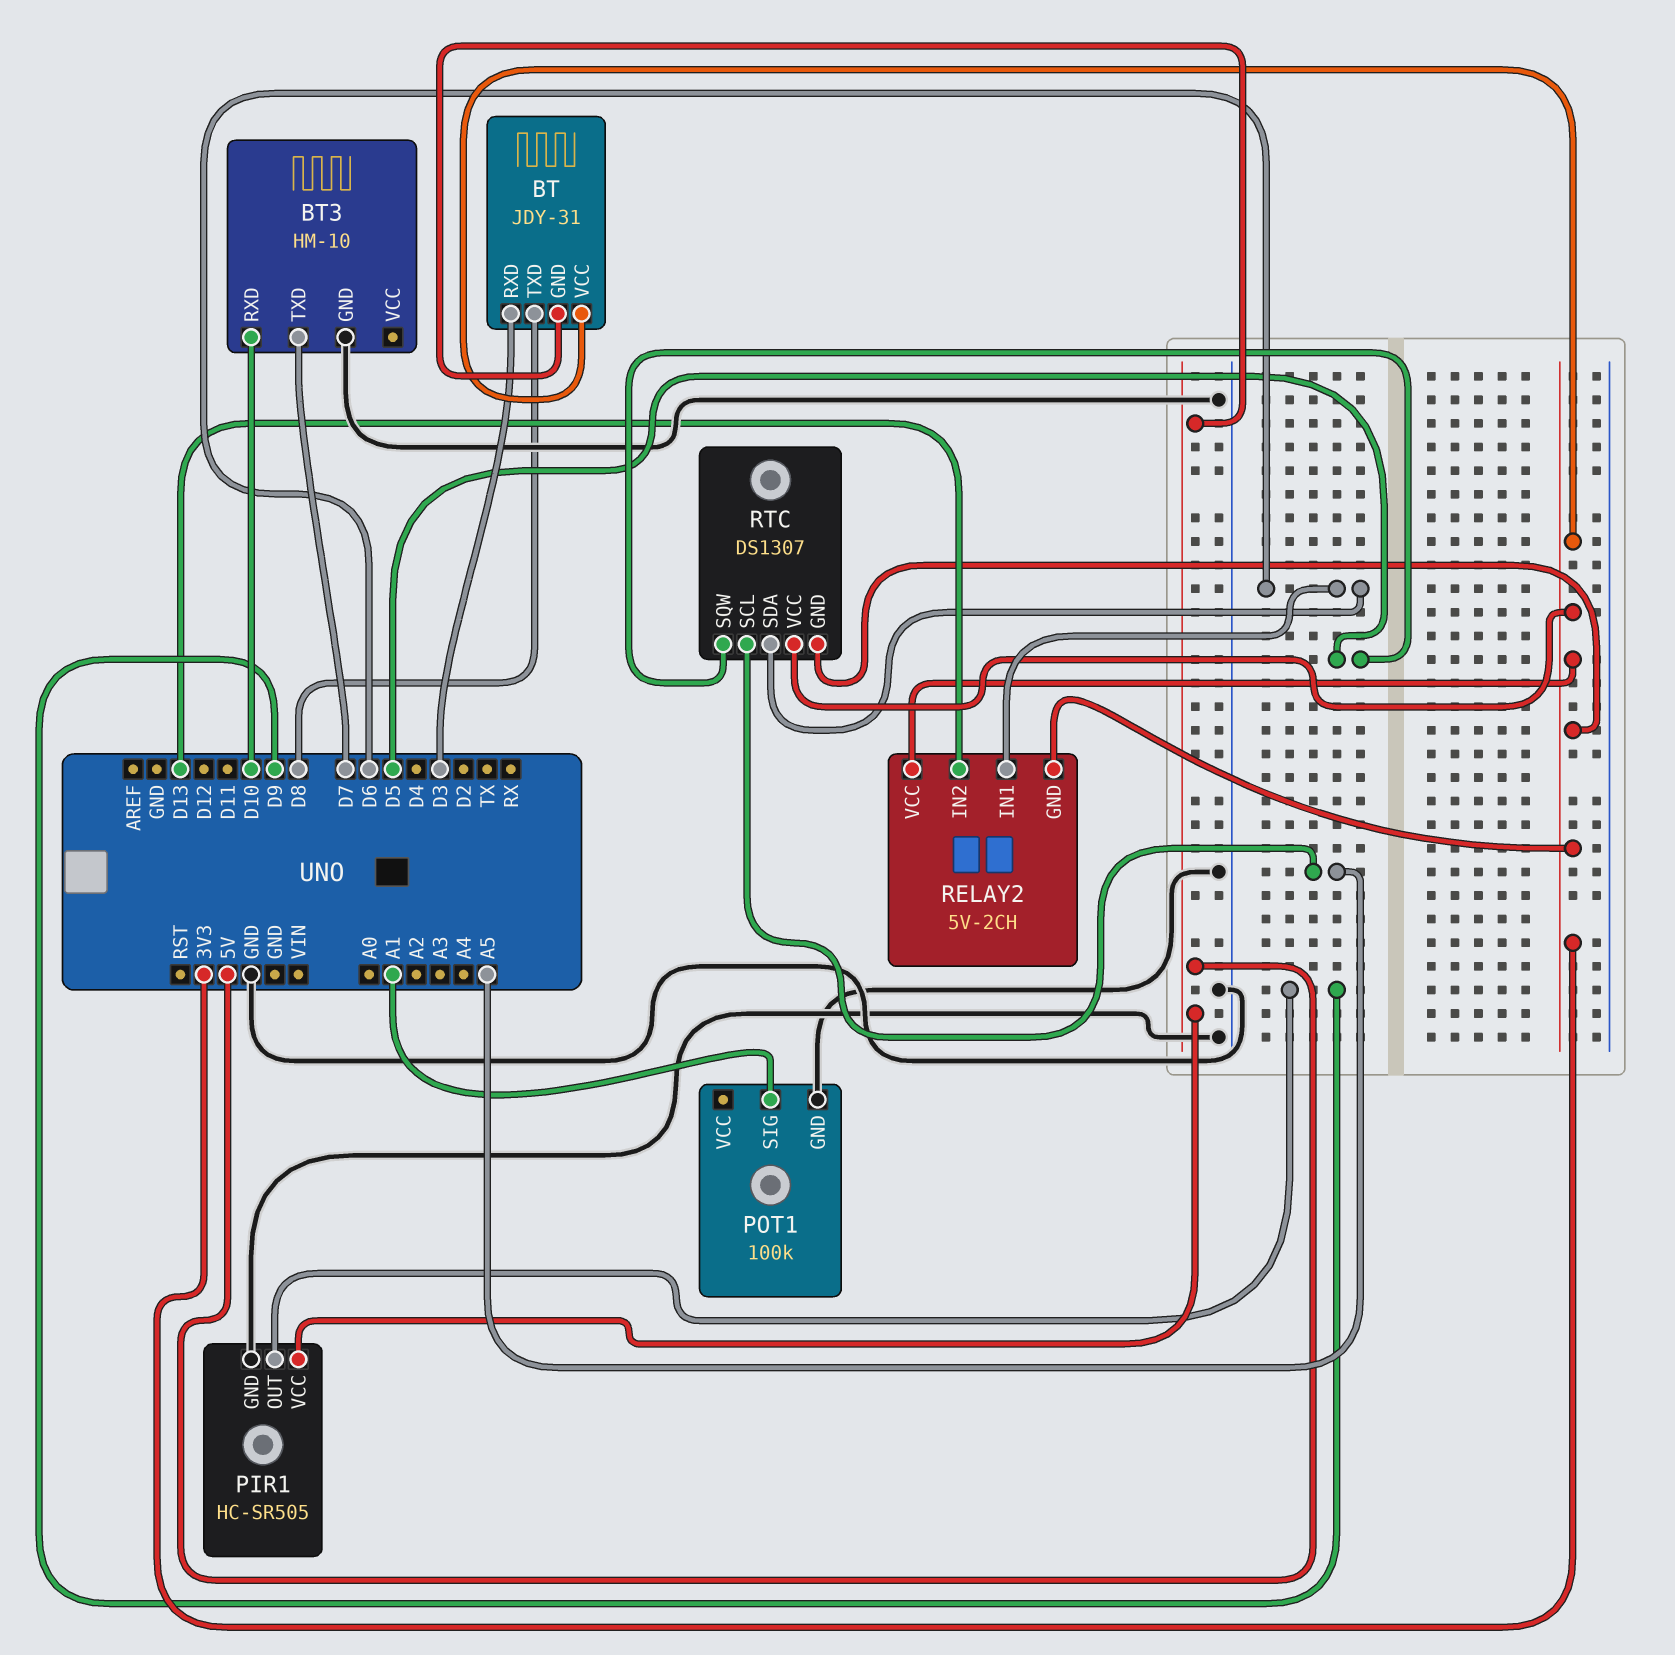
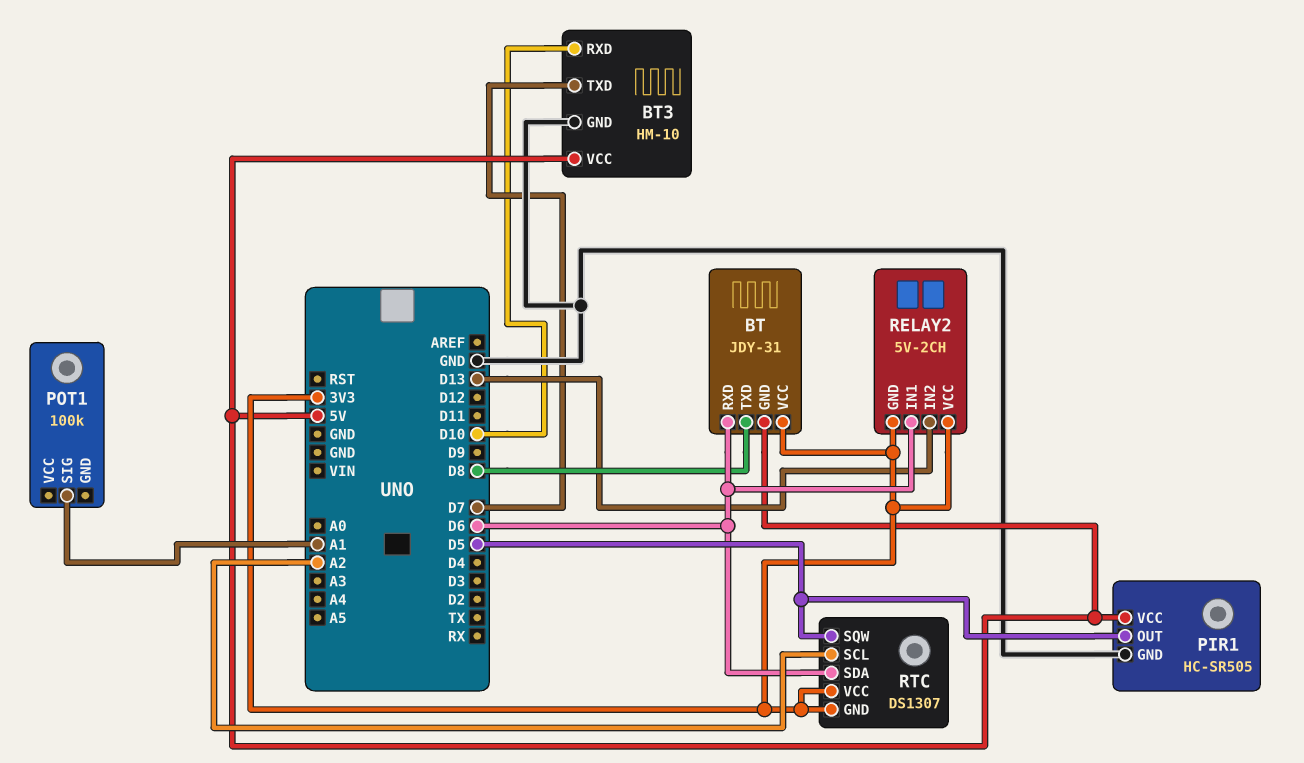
BT pin RXD: D3 -> D6
BT3 pin VCC: none -> 5V
PIR1 pin OUT: D9 -> D5
POT1 pin GND: GND -> none
RTC pin SCL: A5 -> A2

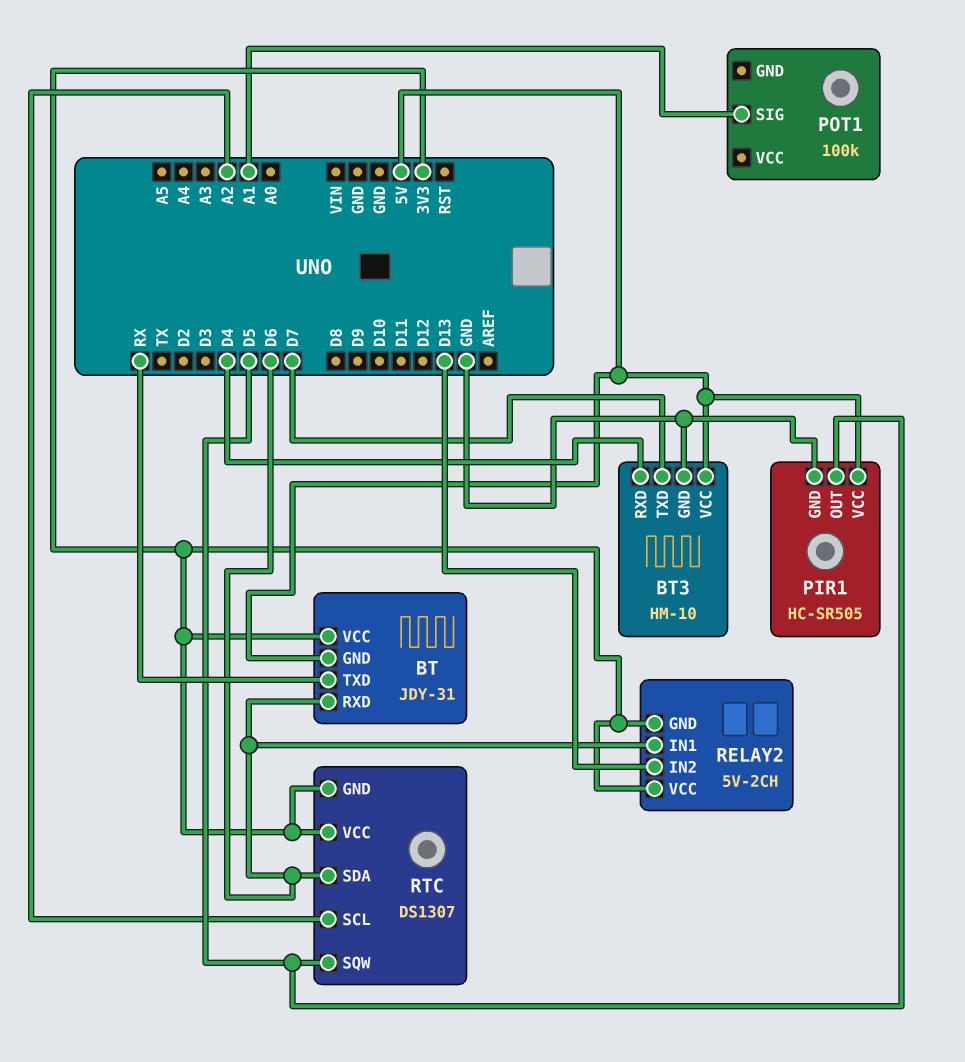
BT pin TXD: D8 -> RX
BT3 pin RXD: D10 -> D4

